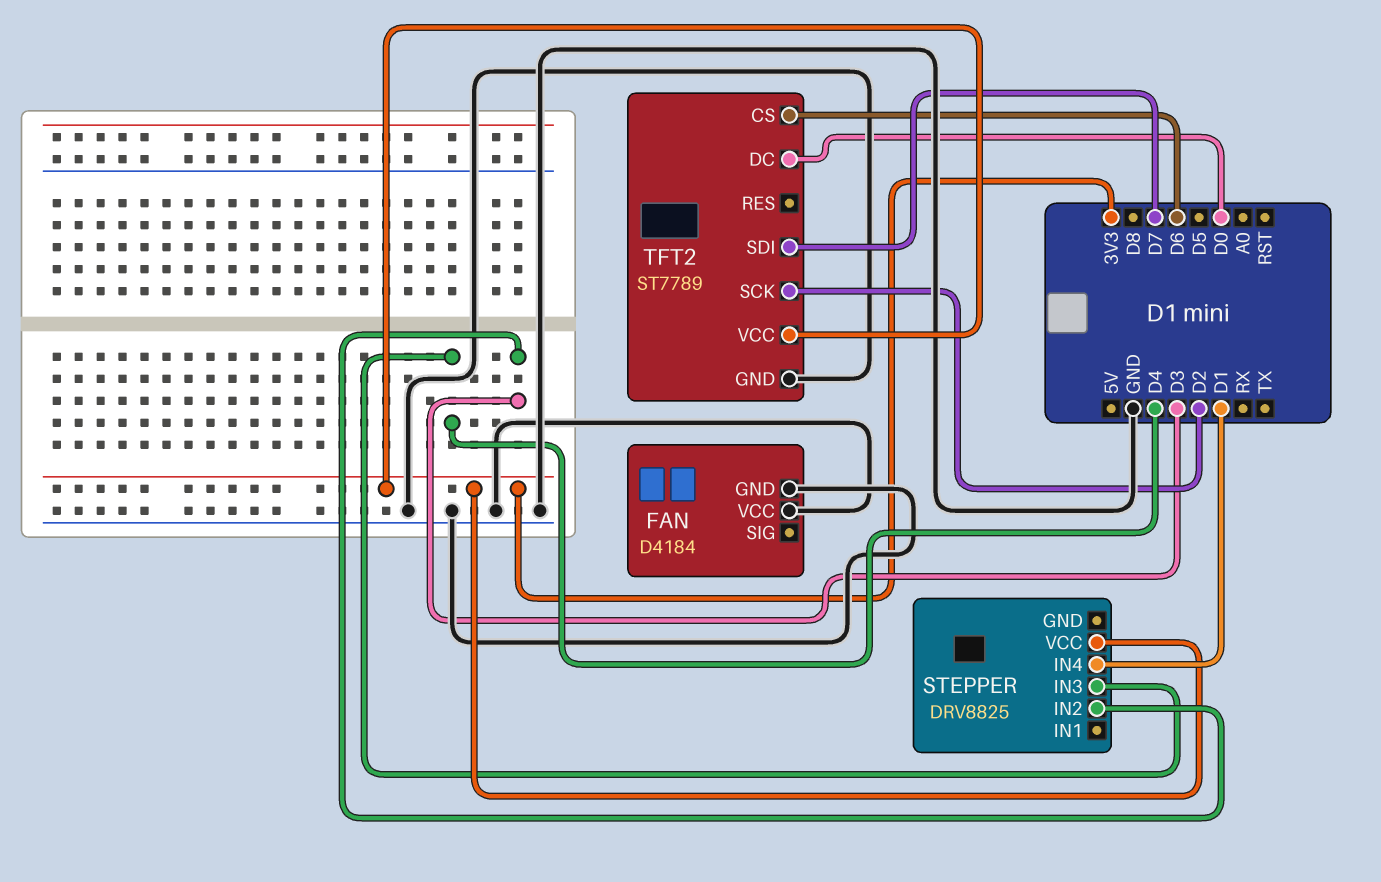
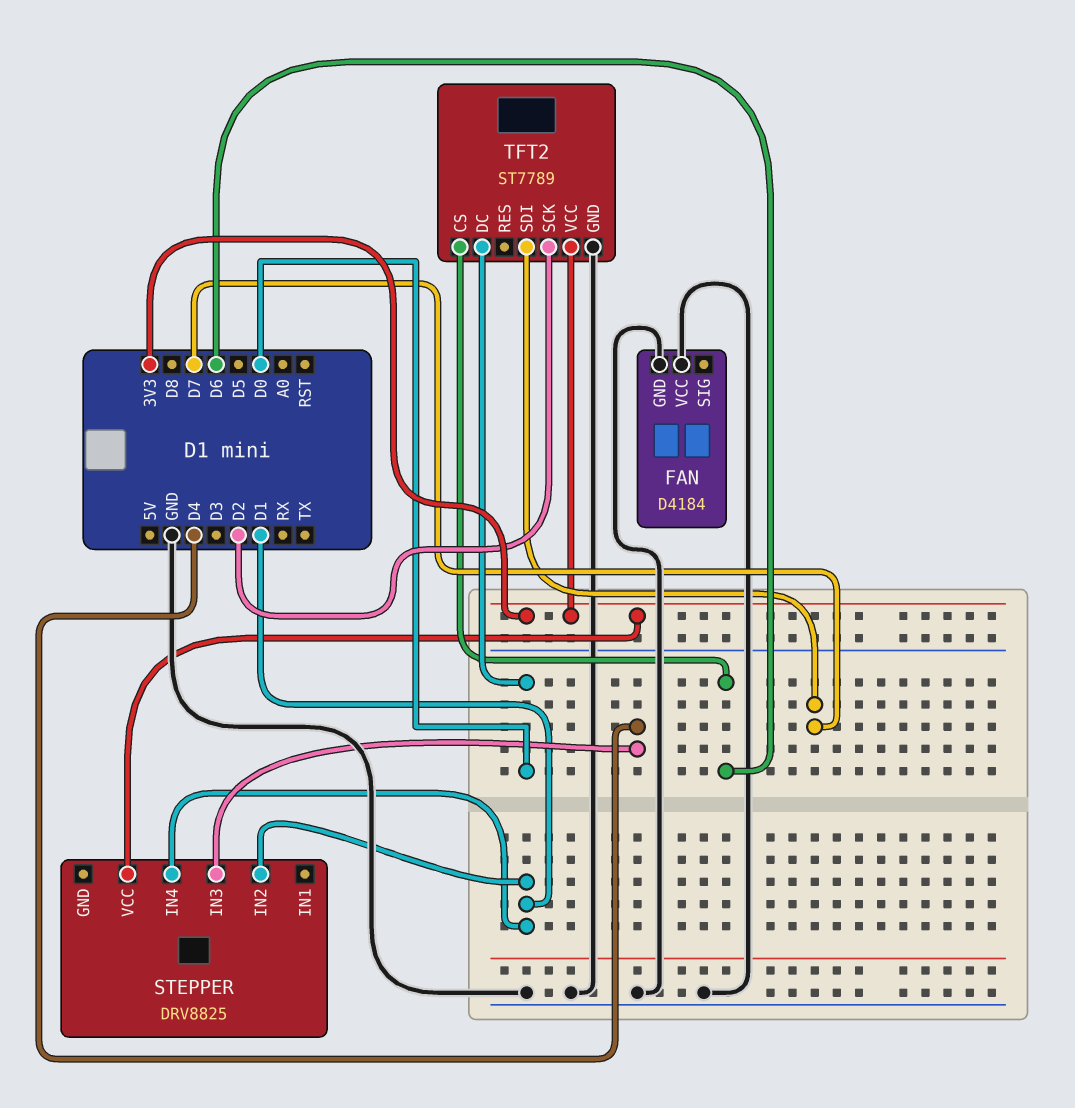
STEPPER pin IN2: D3 -> D1

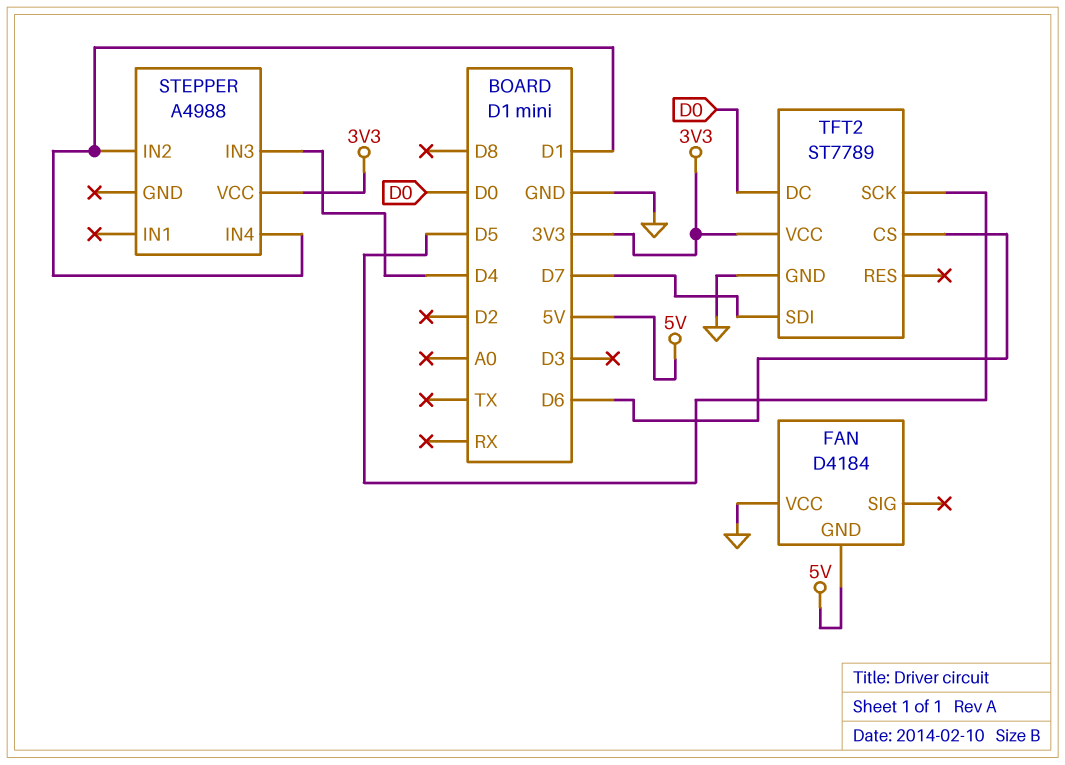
FAN pin GND: GND -> 5V
STEPPER: DRV8825 -> A4988
TFT2 pin SCK: D2 -> D5

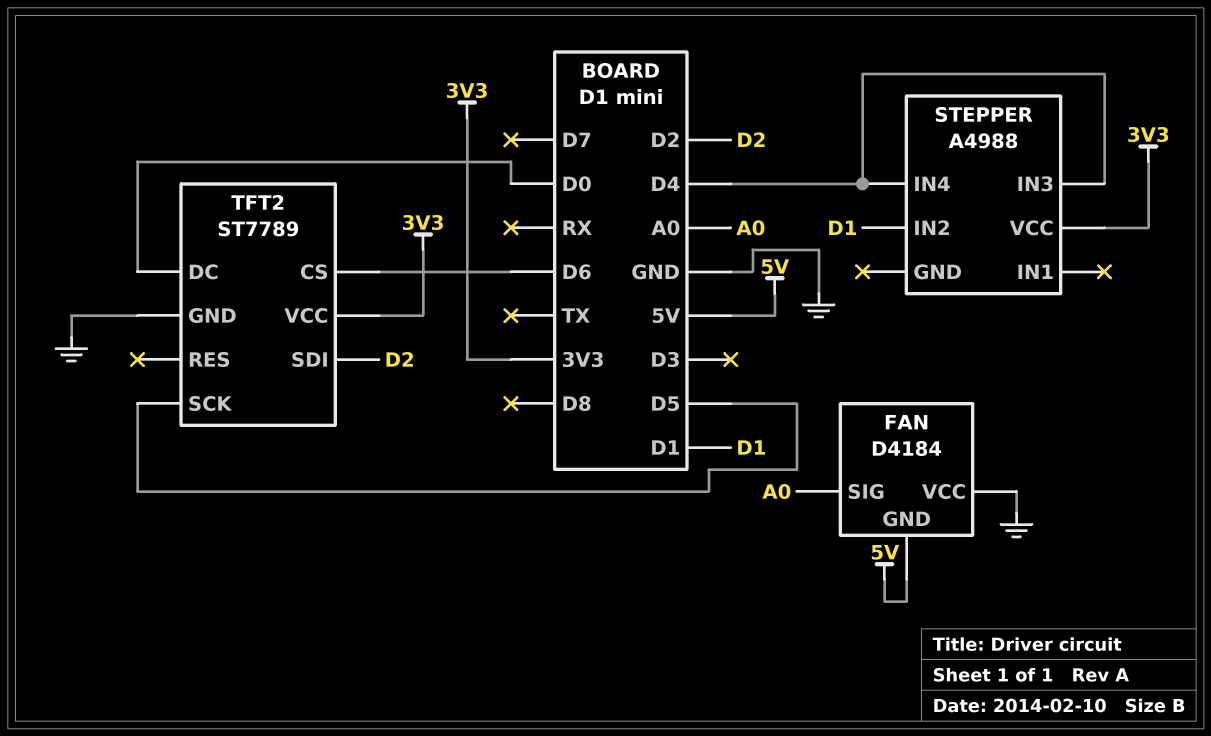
FAN pin SIG: none -> A0
STEPPER pin IN4: D1 -> D4
TFT2 pin SDI: D7 -> D2

